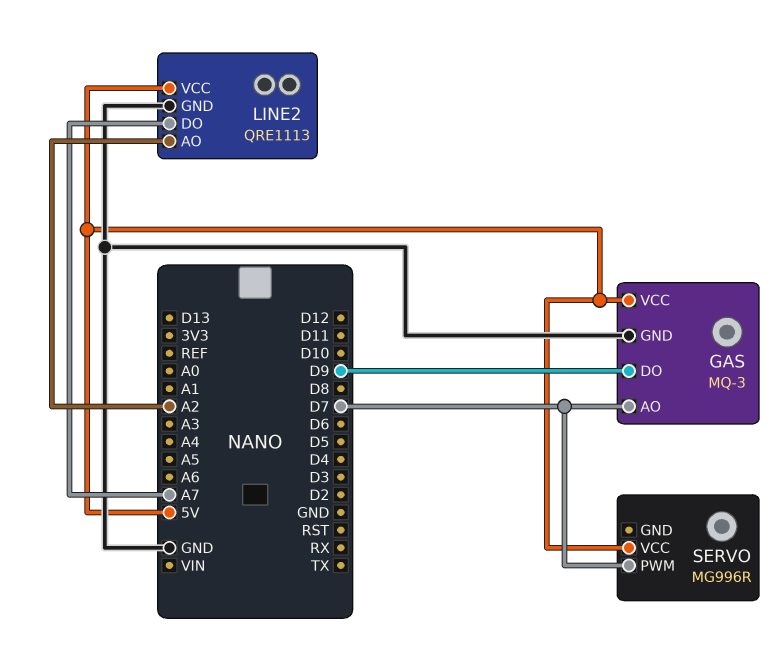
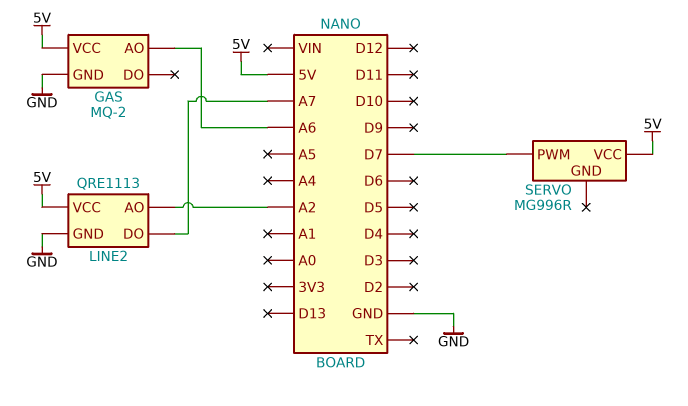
GAS: MQ-3 -> MQ-2
GAS pin AO: D7 -> A6
GAS pin DO: D9 -> none

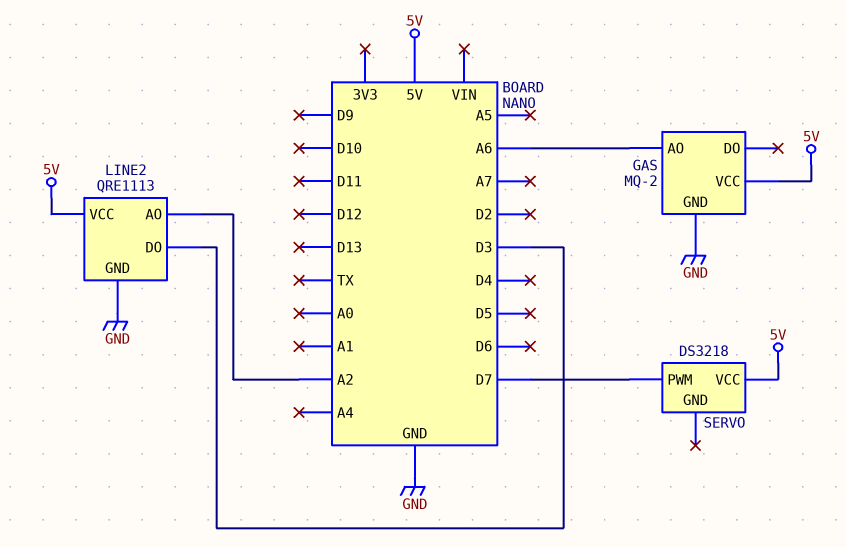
LINE2 pin DO: A7 -> D3
SERVO: MG996R -> DS3218

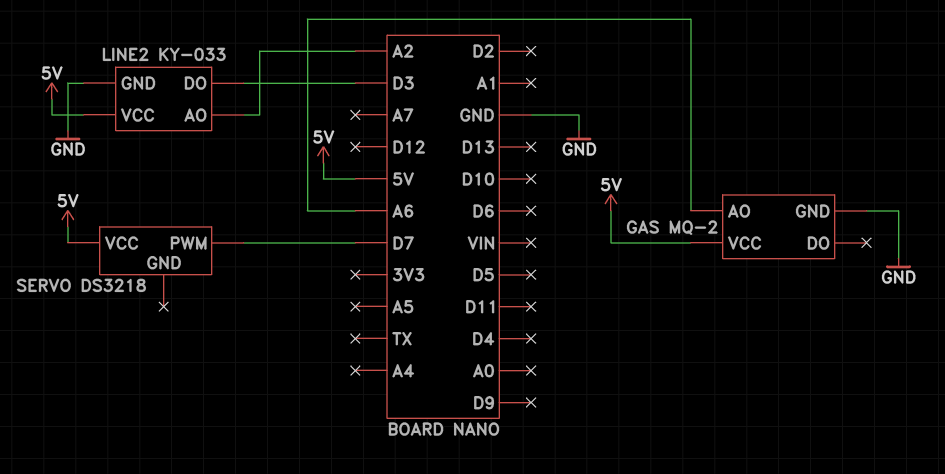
LINE2: QRE1113 -> KY-033

